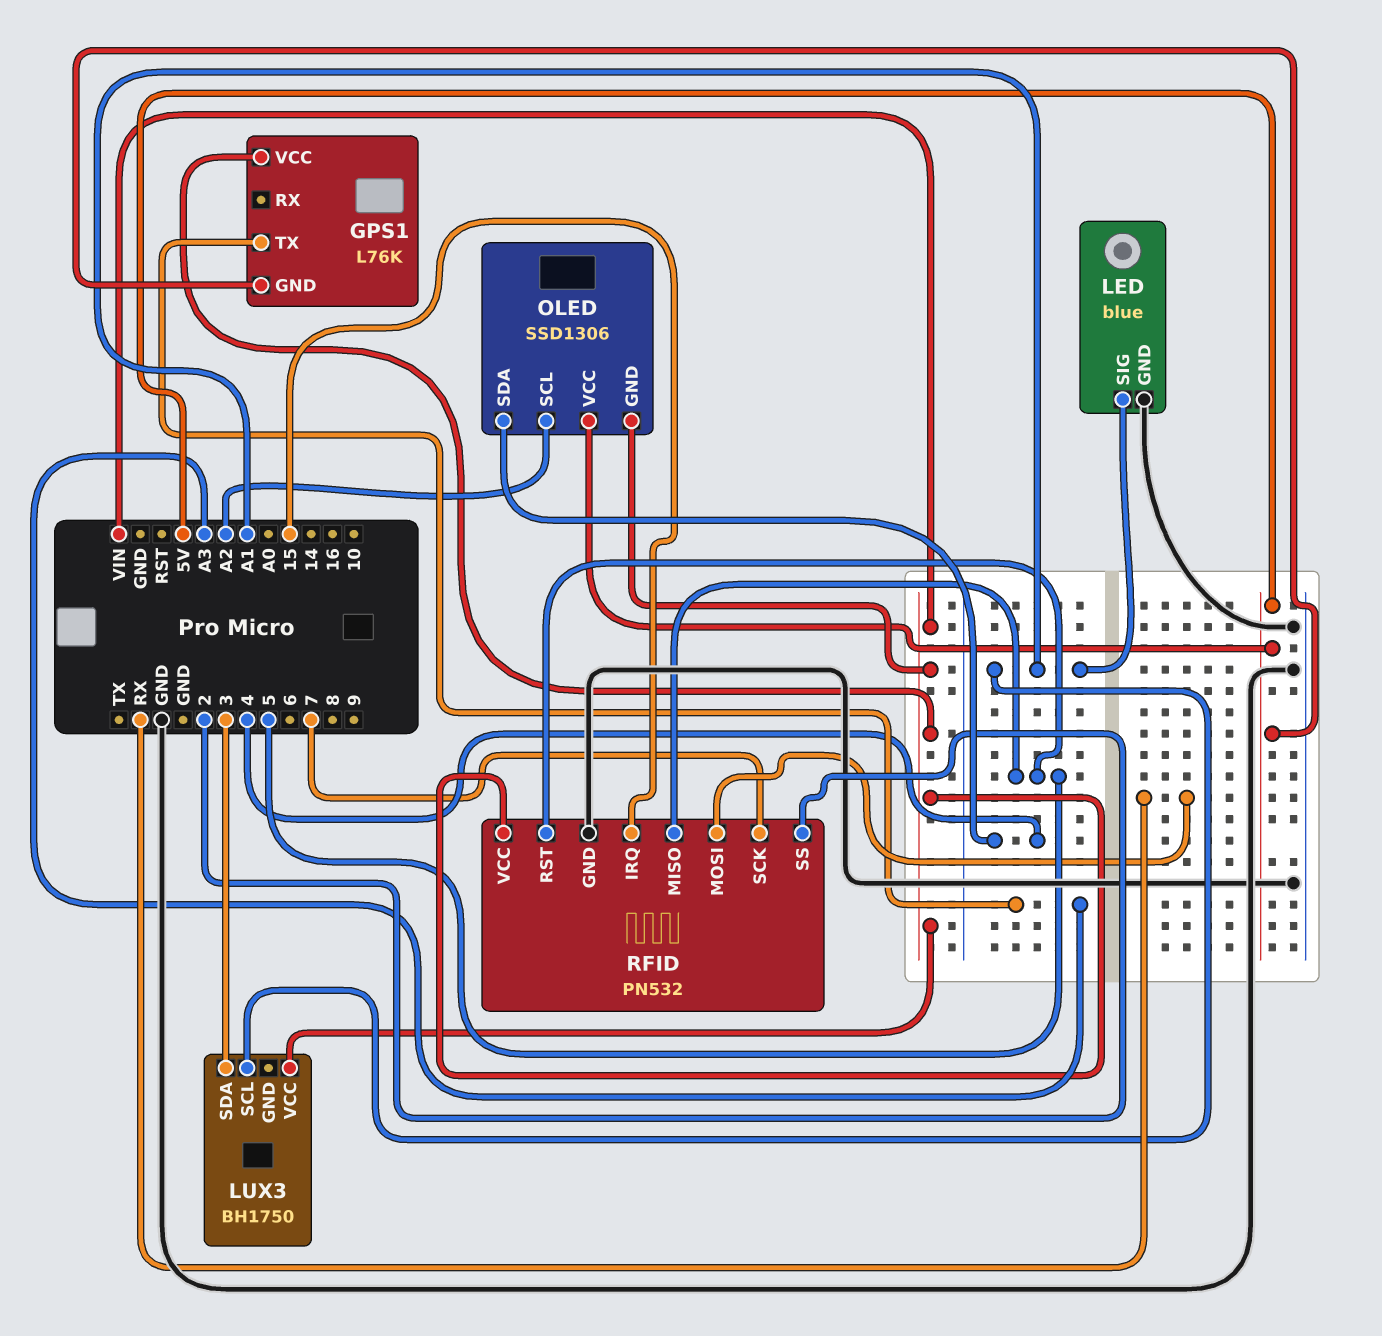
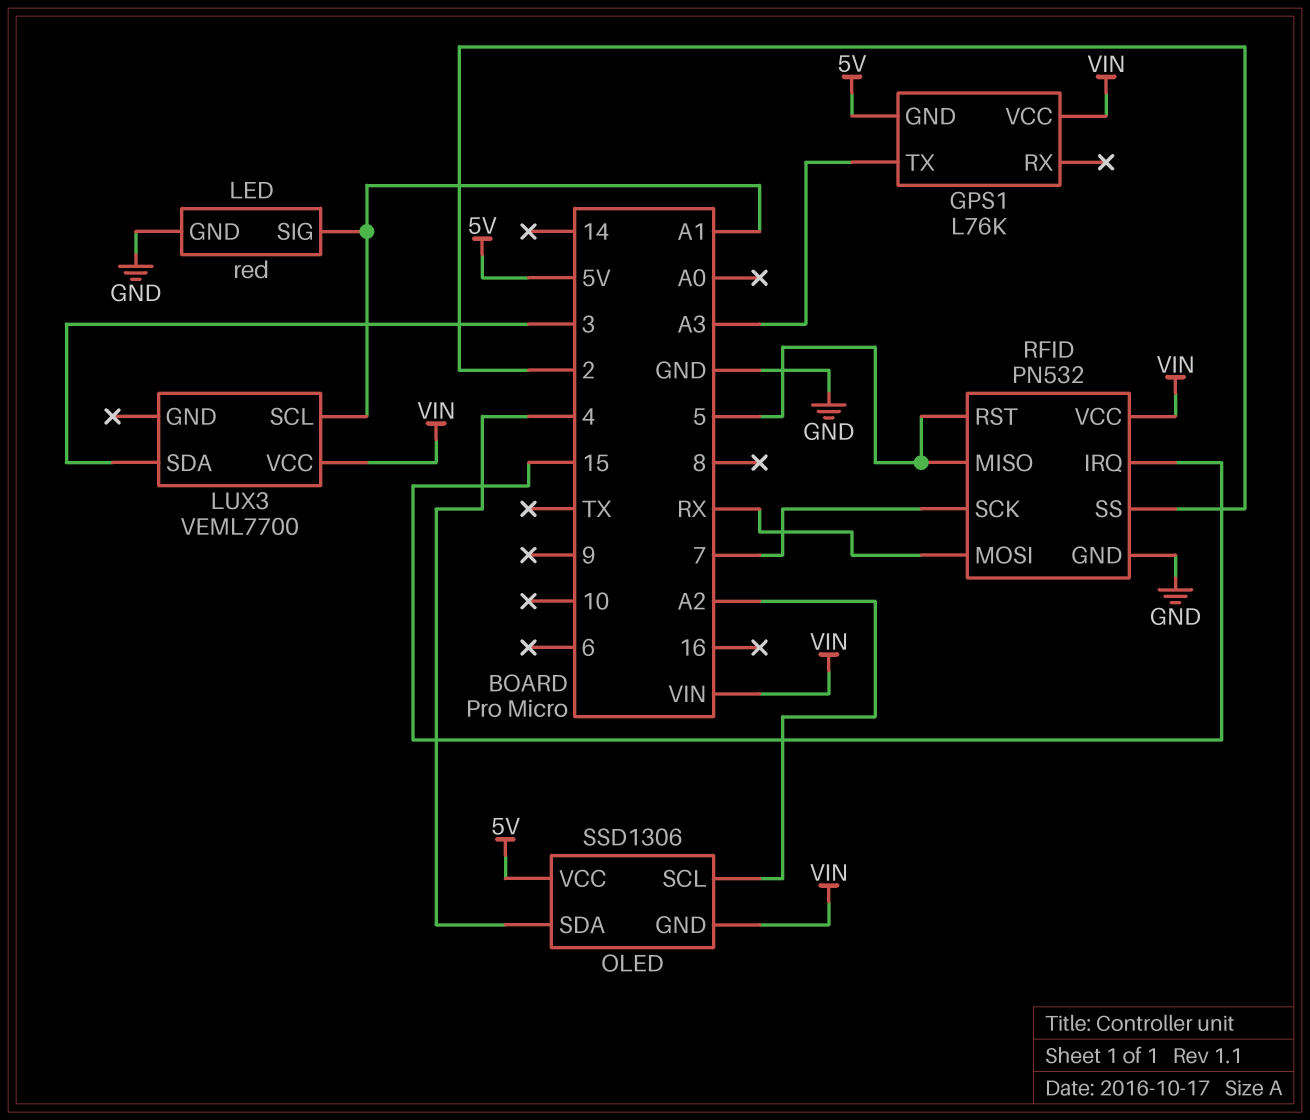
LED: blue -> red
LUX3: BH1750 -> VEML7700

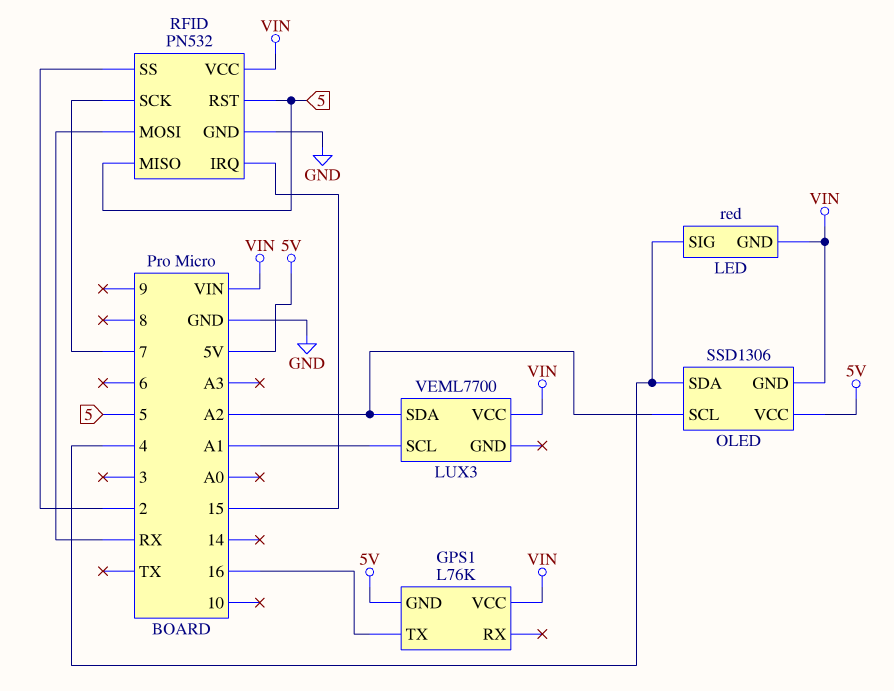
GPS1 pin TX: A3 -> 16
LED pin GND: GND -> VIN
LED pin SIG: A1 -> 4
LUX3 pin SDA: 3 -> A2

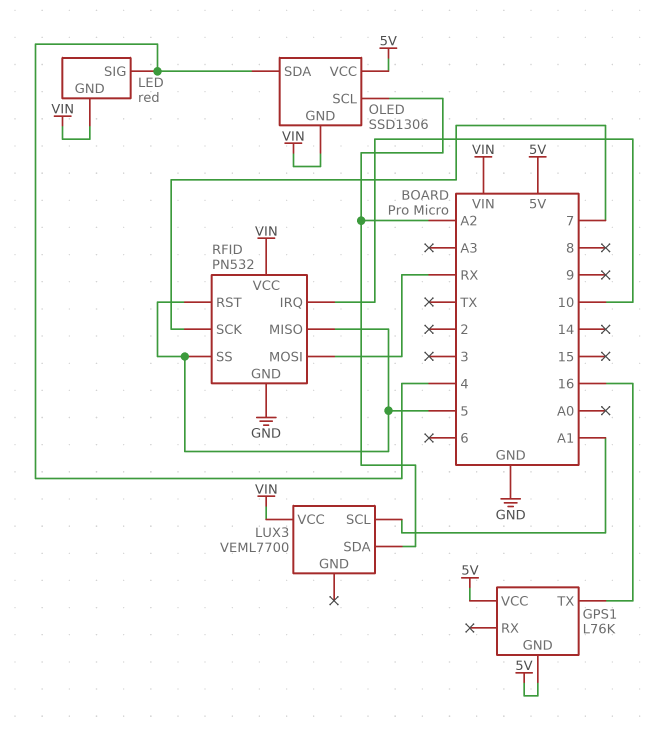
GPS1 pin VCC: VIN -> 5V
RFID pin IRQ: 15 -> 10
RFID pin SS: 2 -> 5

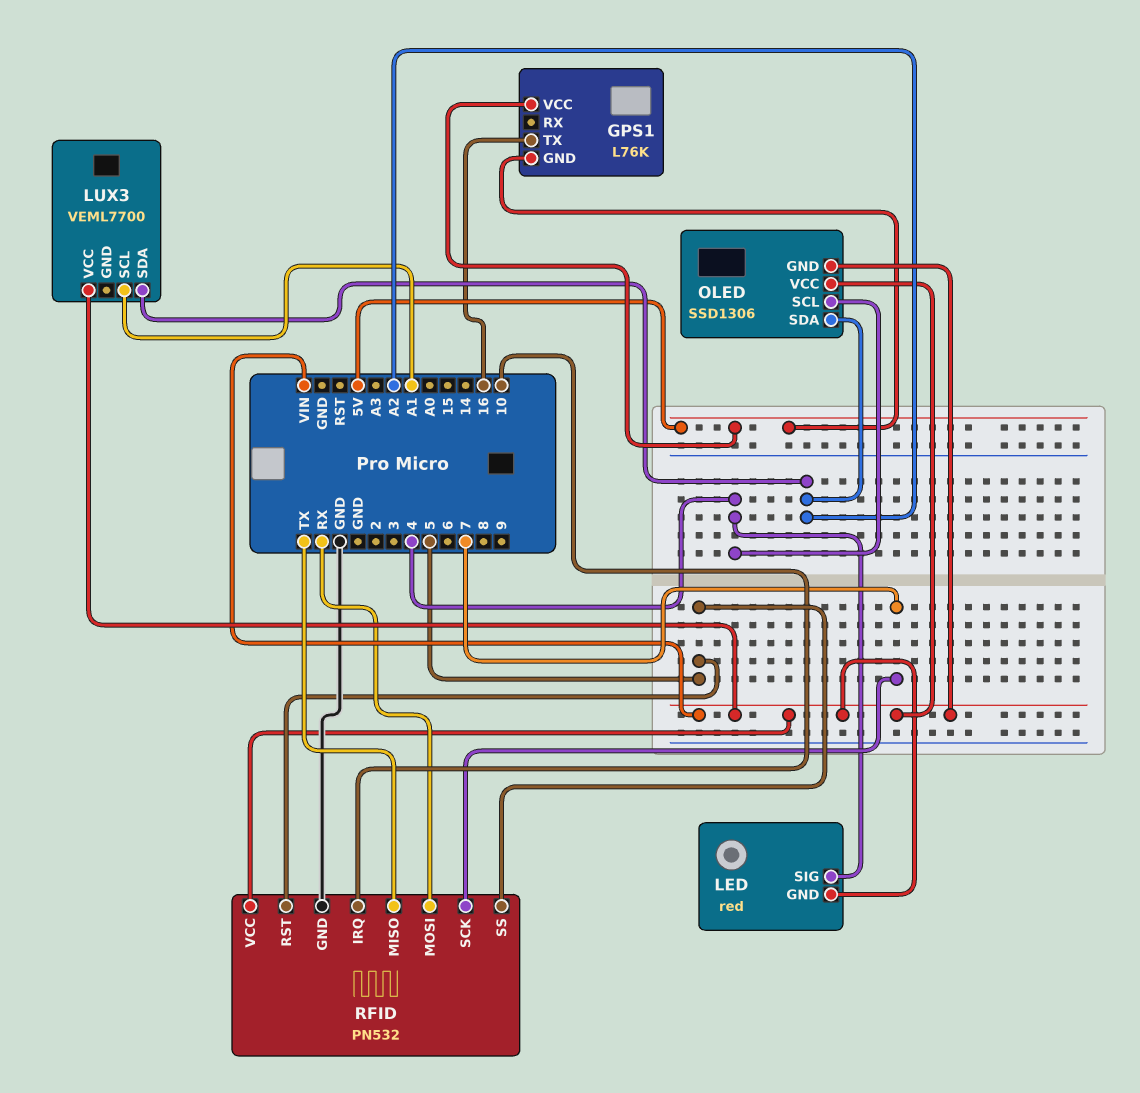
OLED pin SCL: A2 -> 4
OLED pin SDA: 4 -> A2
OLED pin VCC: 5V -> VIN
RFID pin MISO: 5 -> TX

